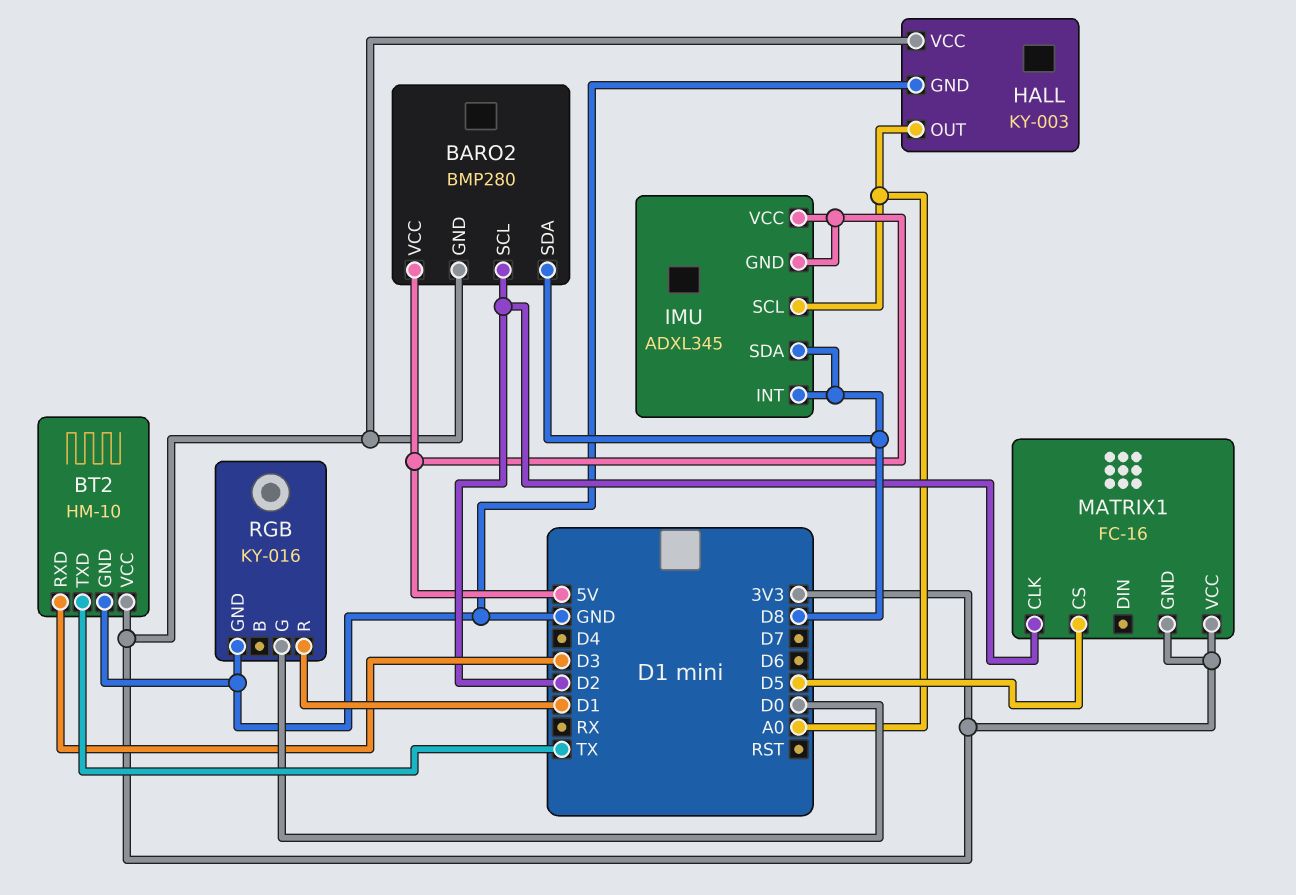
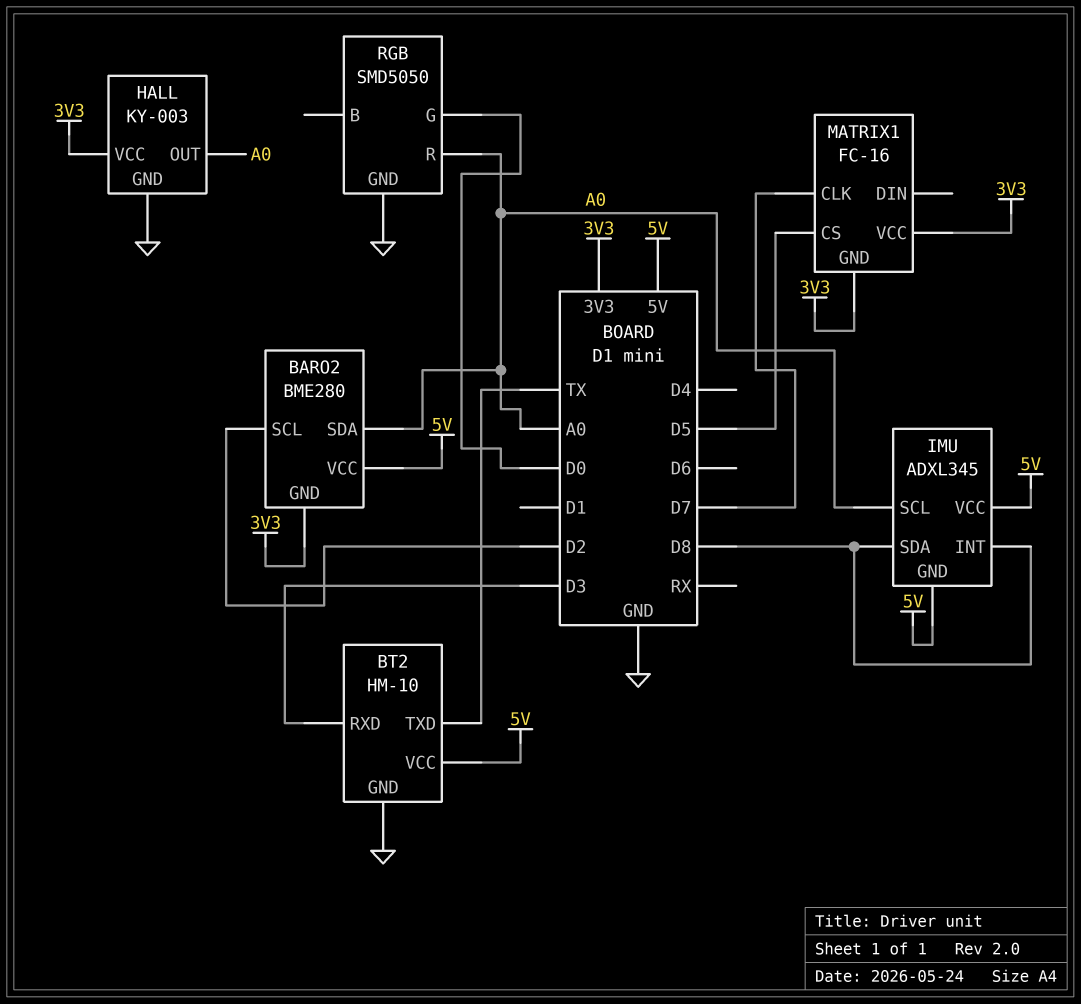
BARO2: BMP280 -> BME280
BARO2 pin SDA: D8 -> A0
BT2 pin VCC: 3V3 -> 5V
MATRIX1 pin CLK: D2 -> D7
RGB: KY-016 -> SMD5050
RGB pin R: D1 -> A0

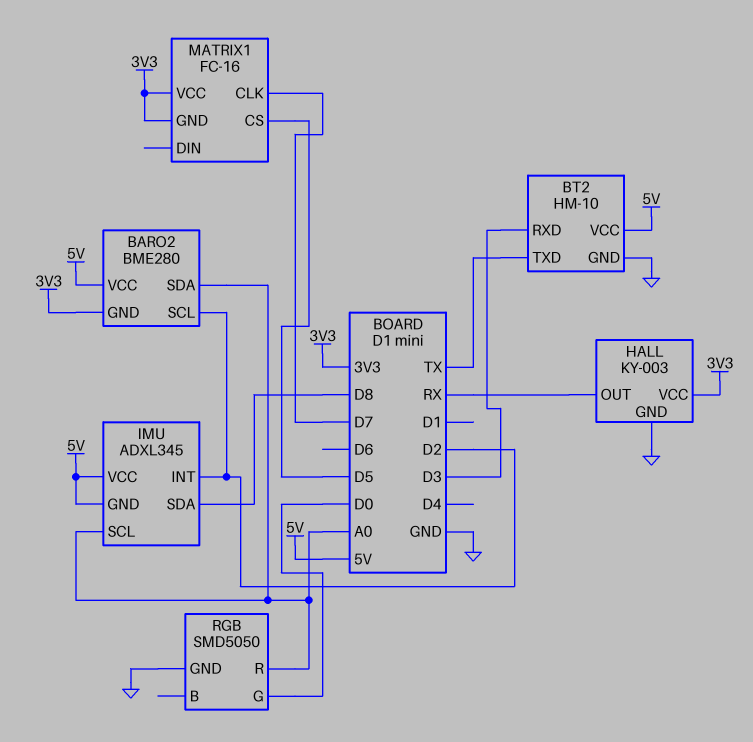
HALL pin OUT: A0 -> RX
IMU pin INT: D8 -> D2

